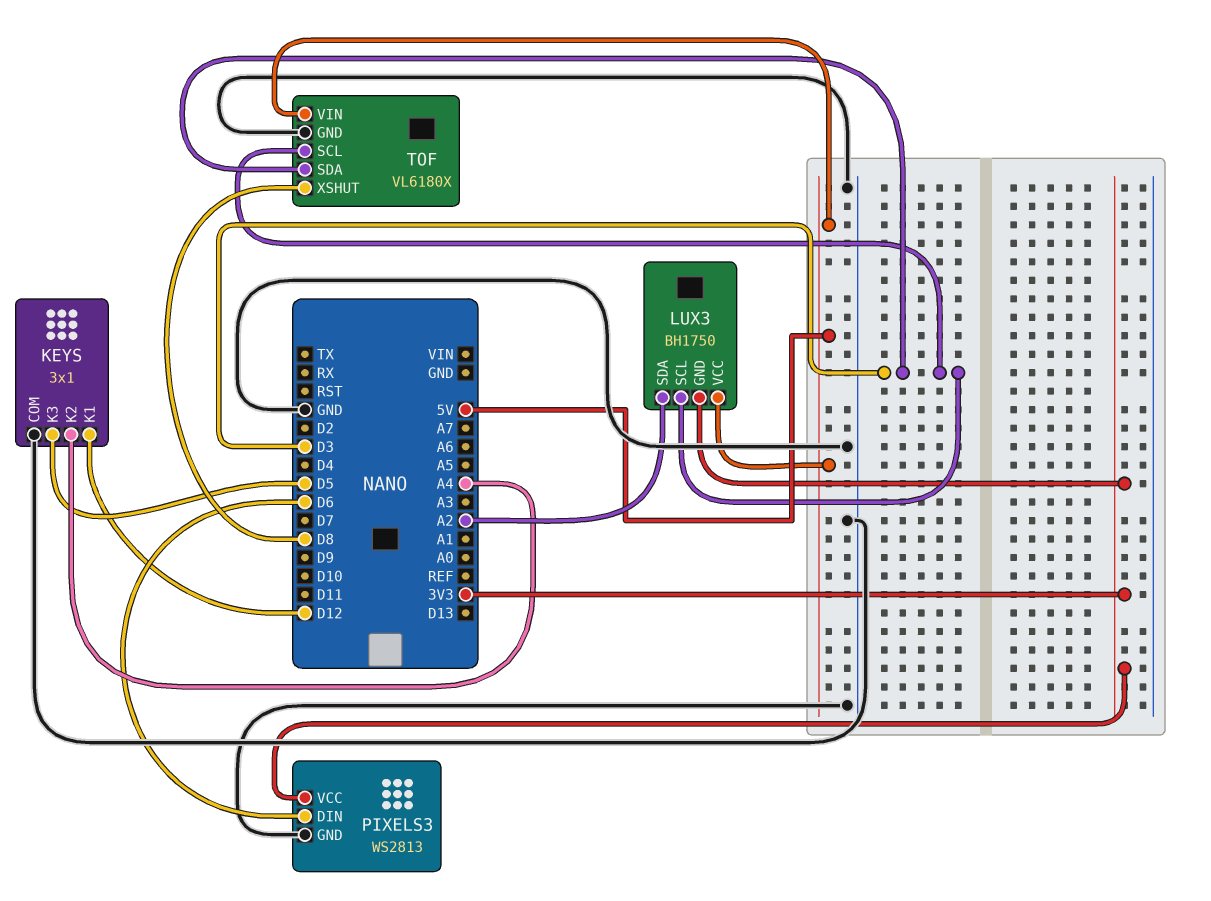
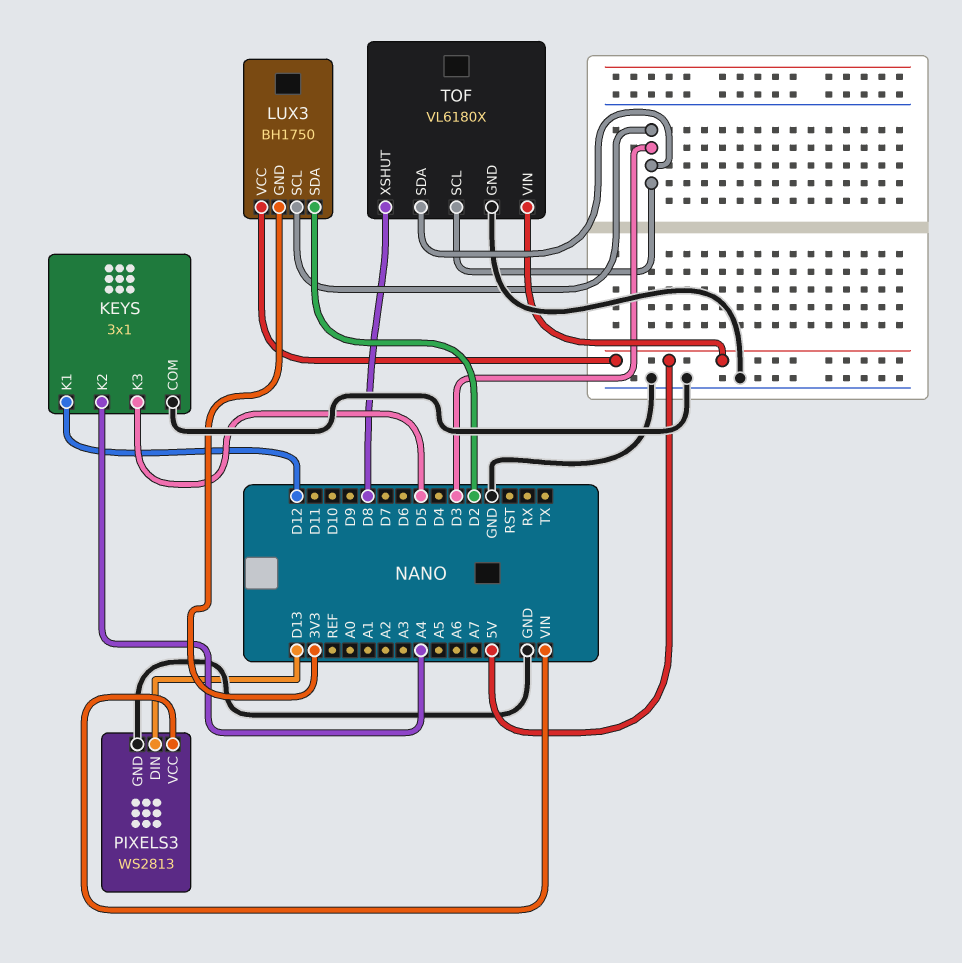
LUX3 pin SDA: A2 -> D2
PIXELS3 pin DIN: D6 -> D13
PIXELS3 pin VCC: 3V3 -> VIN

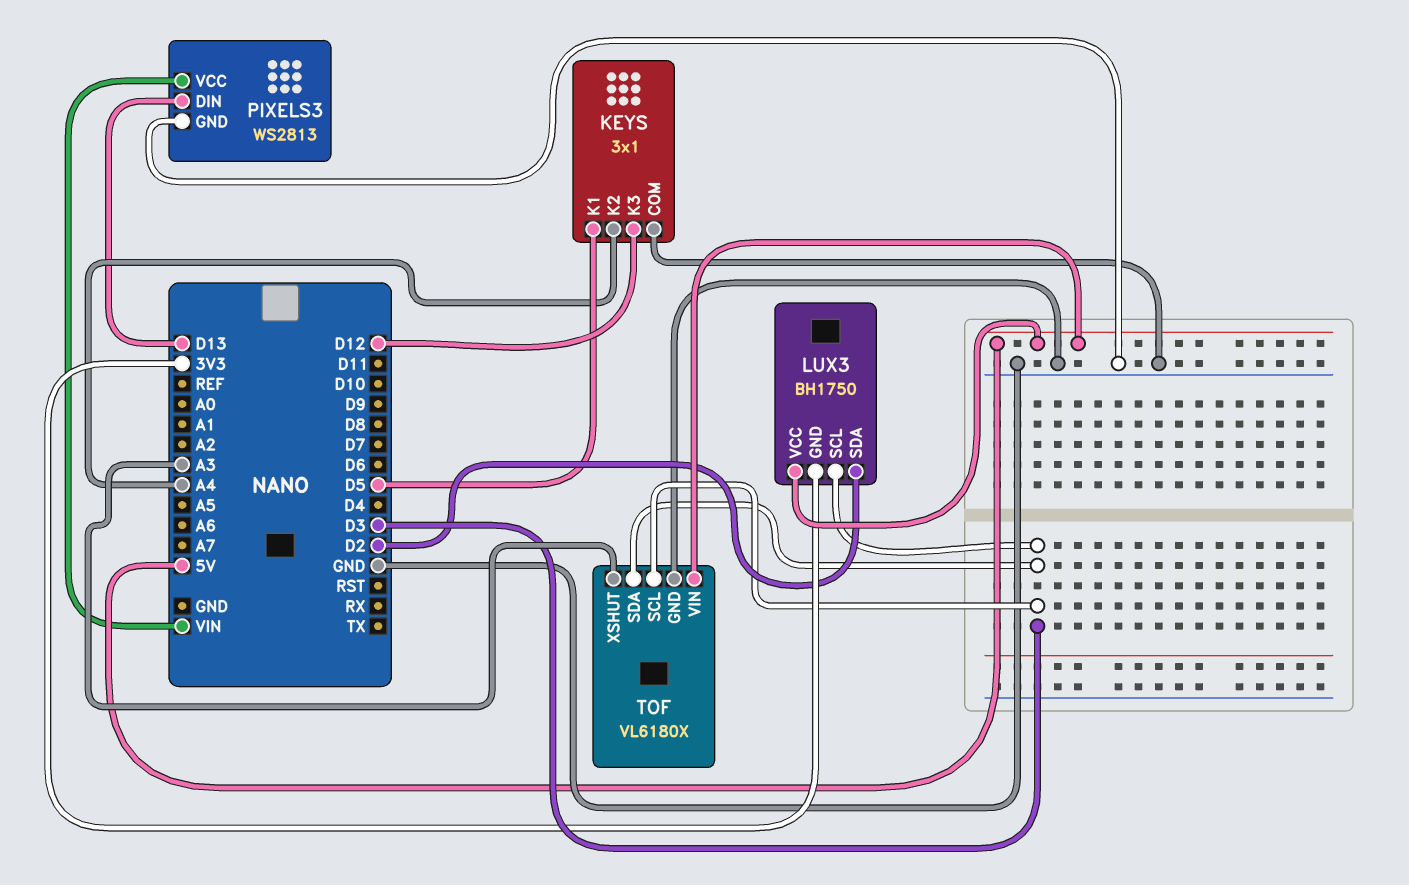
KEYS pin K1: D12 -> D5
KEYS pin K3: D5 -> D12
TOF pin XSHUT: D8 -> A3

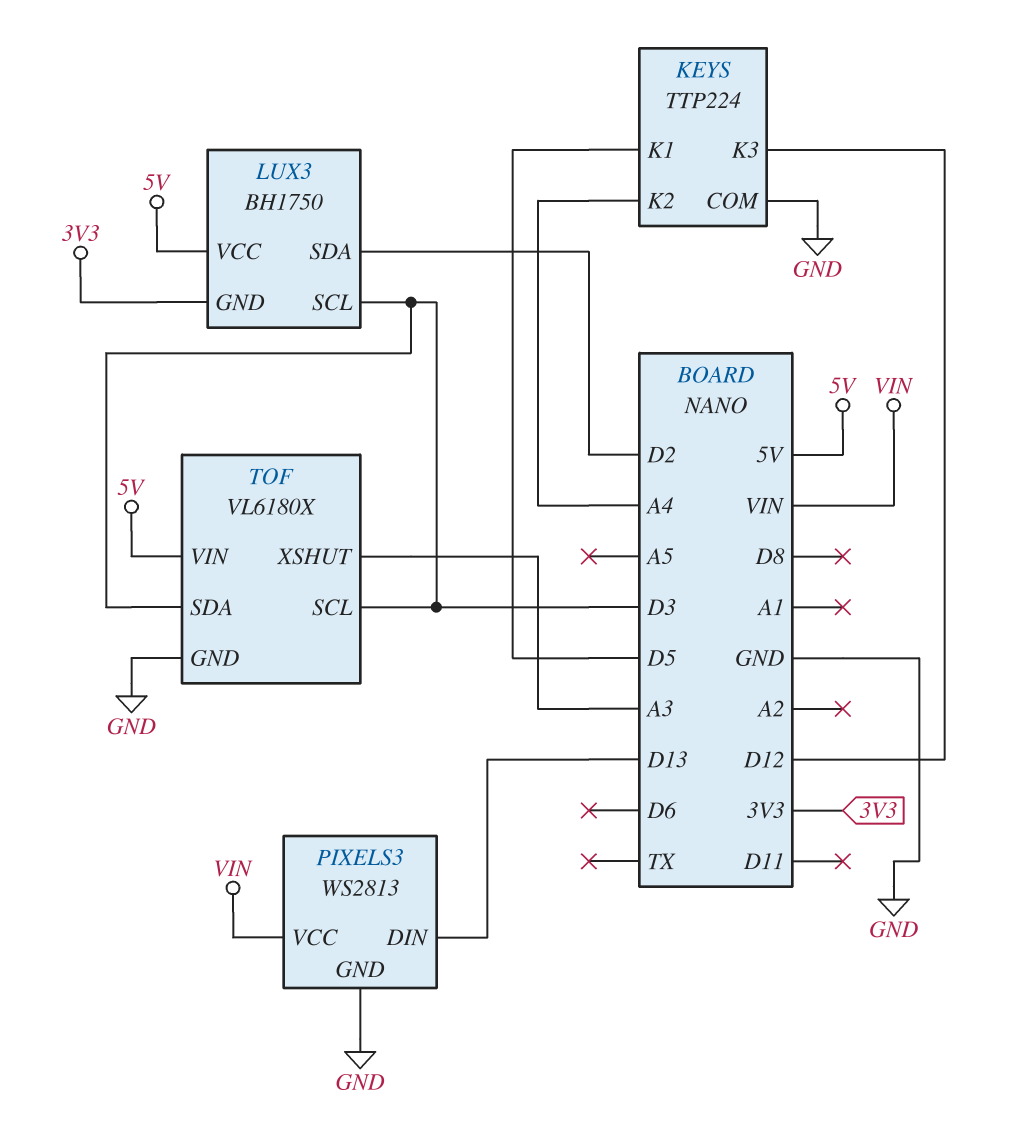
KEYS: 3x1 -> TTP224

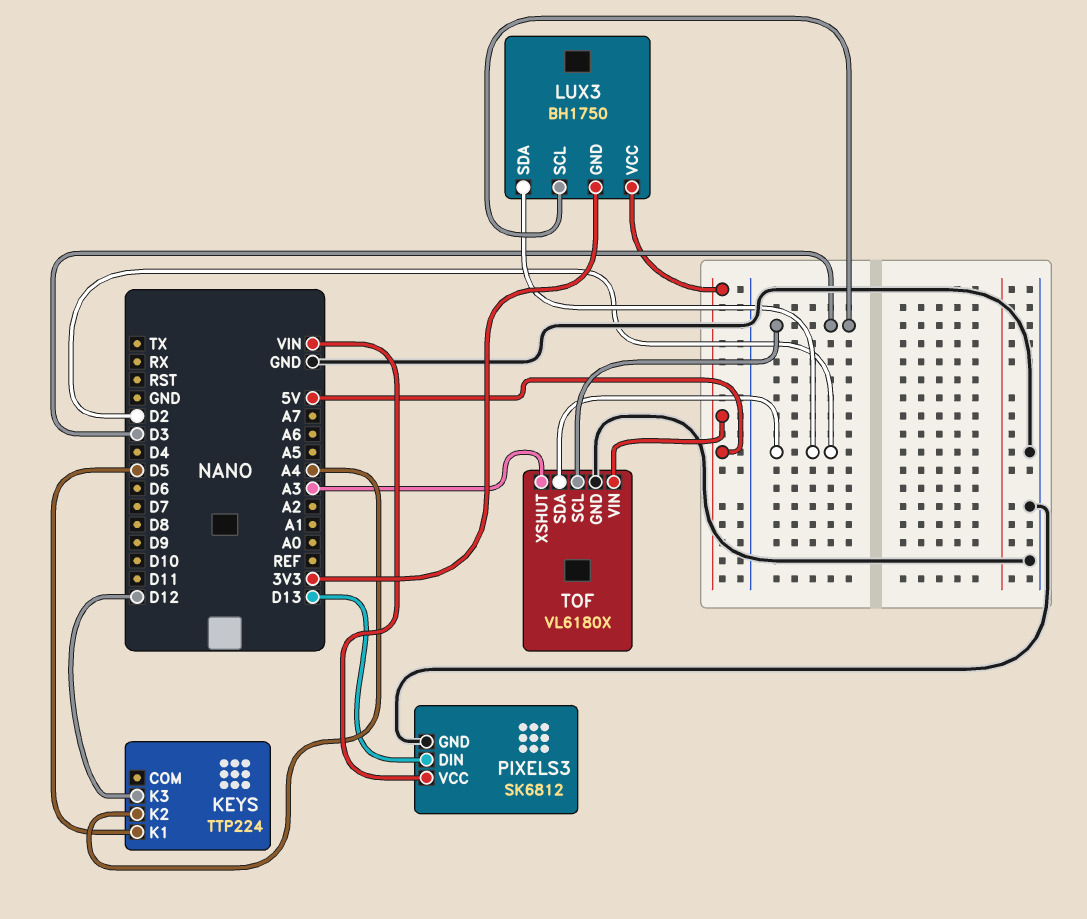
KEYS pin COM: GND -> none
PIXELS3: WS2813 -> SK6812
TOF pin SDA: D3 -> D2

